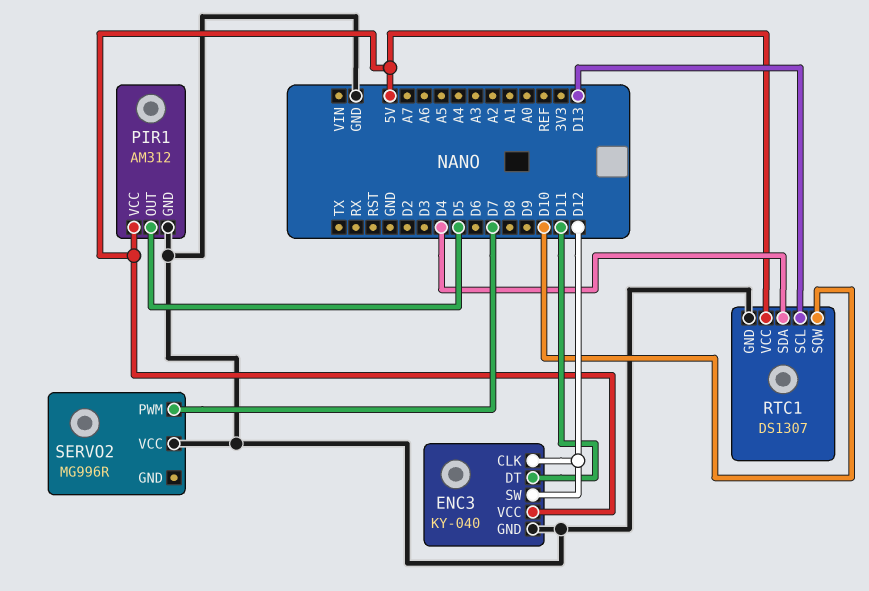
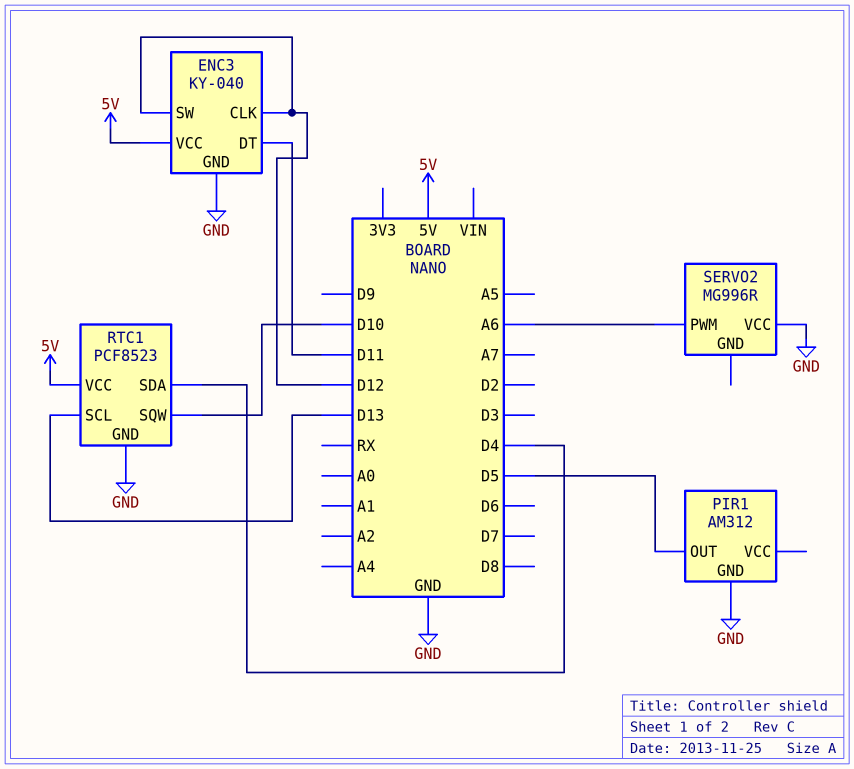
PIR1 pin VCC: 5V -> none
RTC1: DS1307 -> PCF8523
SERVO2 pin PWM: D7 -> A6

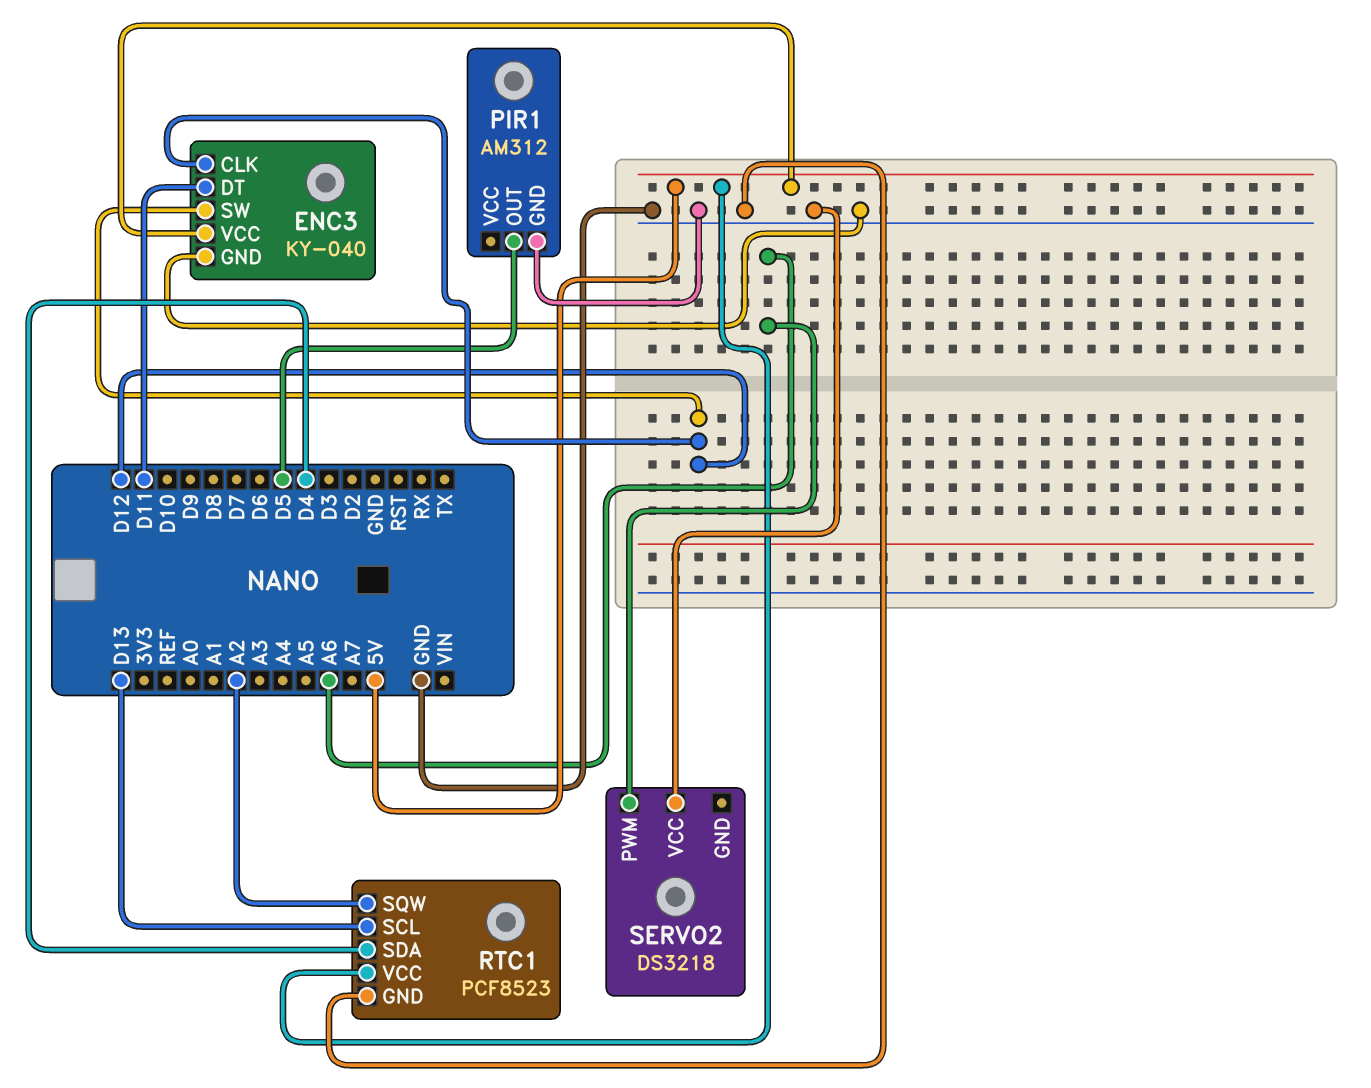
RTC1 pin SQW: D10 -> A2
SERVO2: MG996R -> DS3218

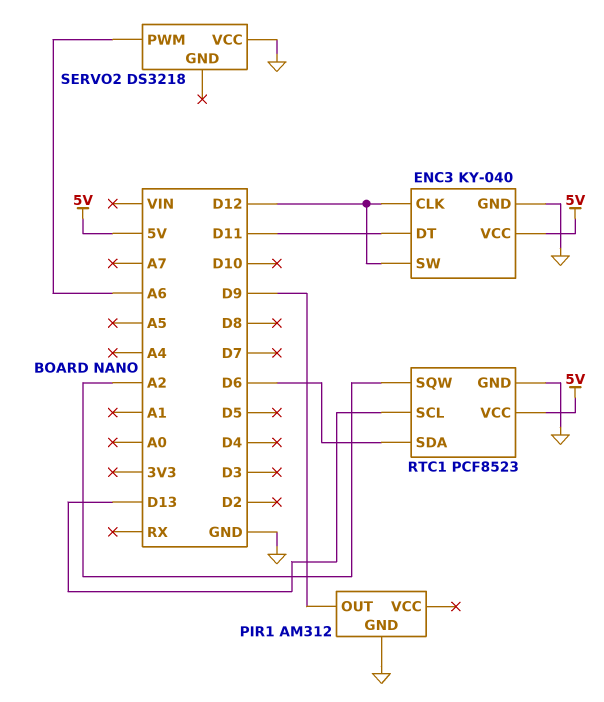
PIR1 pin OUT: D5 -> D9
RTC1 pin SDA: D4 -> D6

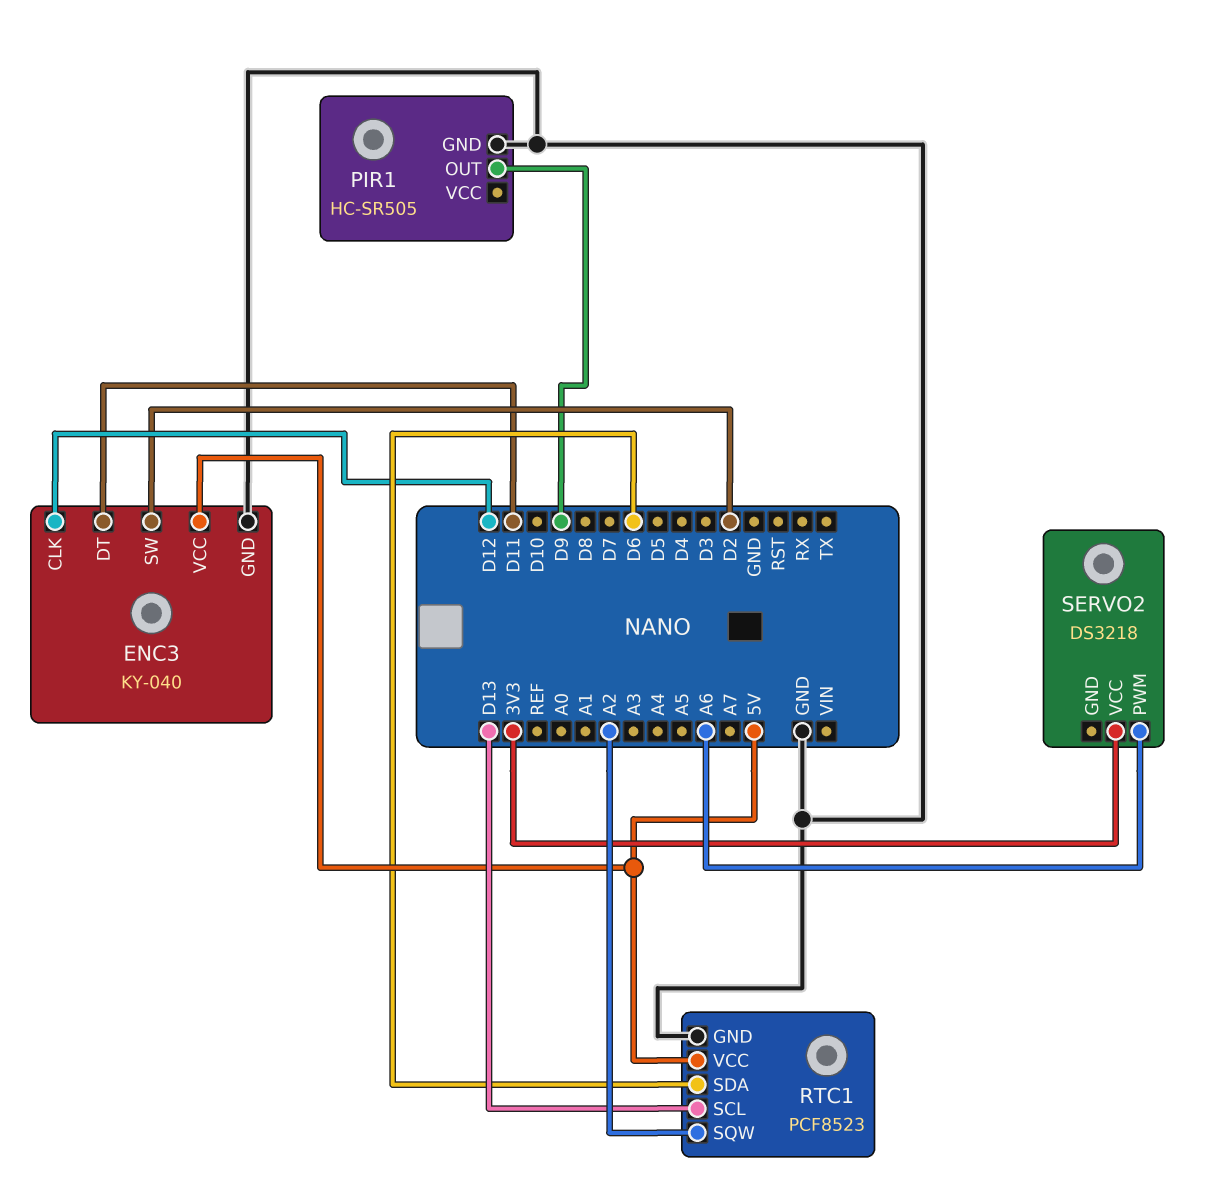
ENC3 pin SW: D12 -> D2
PIR1: AM312 -> HC-SR505
SERVO2 pin VCC: GND -> 3V3

